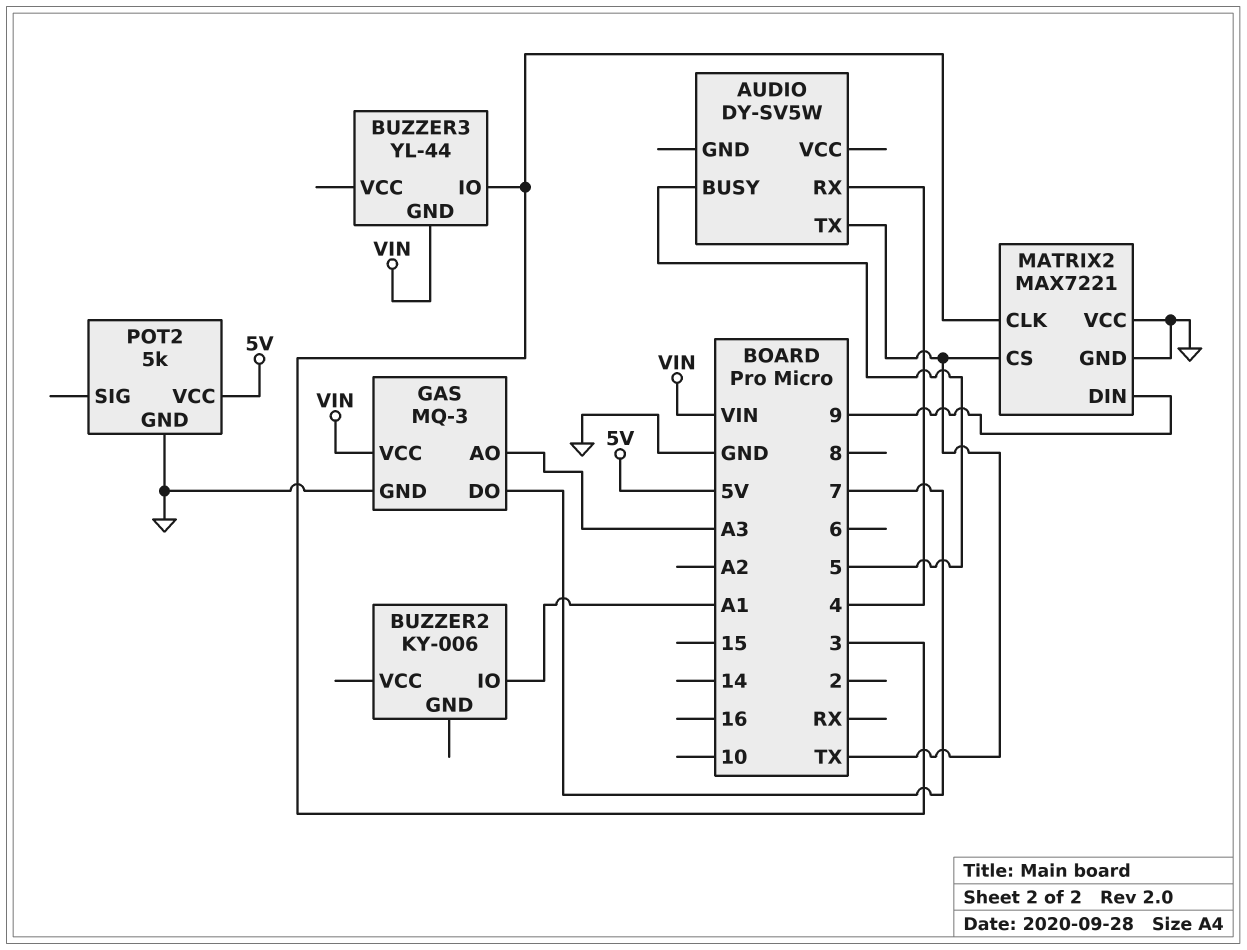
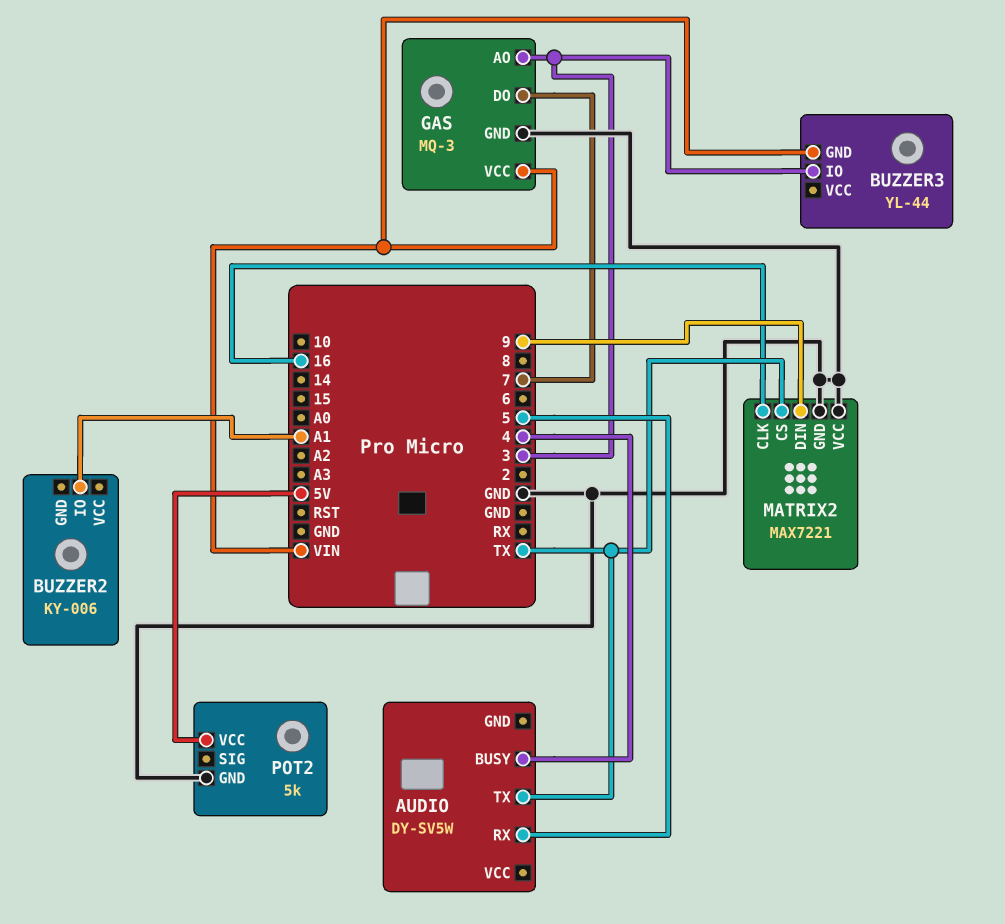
AUDIO pin BUSY: 5 -> 4
AUDIO pin RX: 4 -> 5
GAS pin AO: A3 -> 3
MATRIX2 pin CLK: 3 -> 16

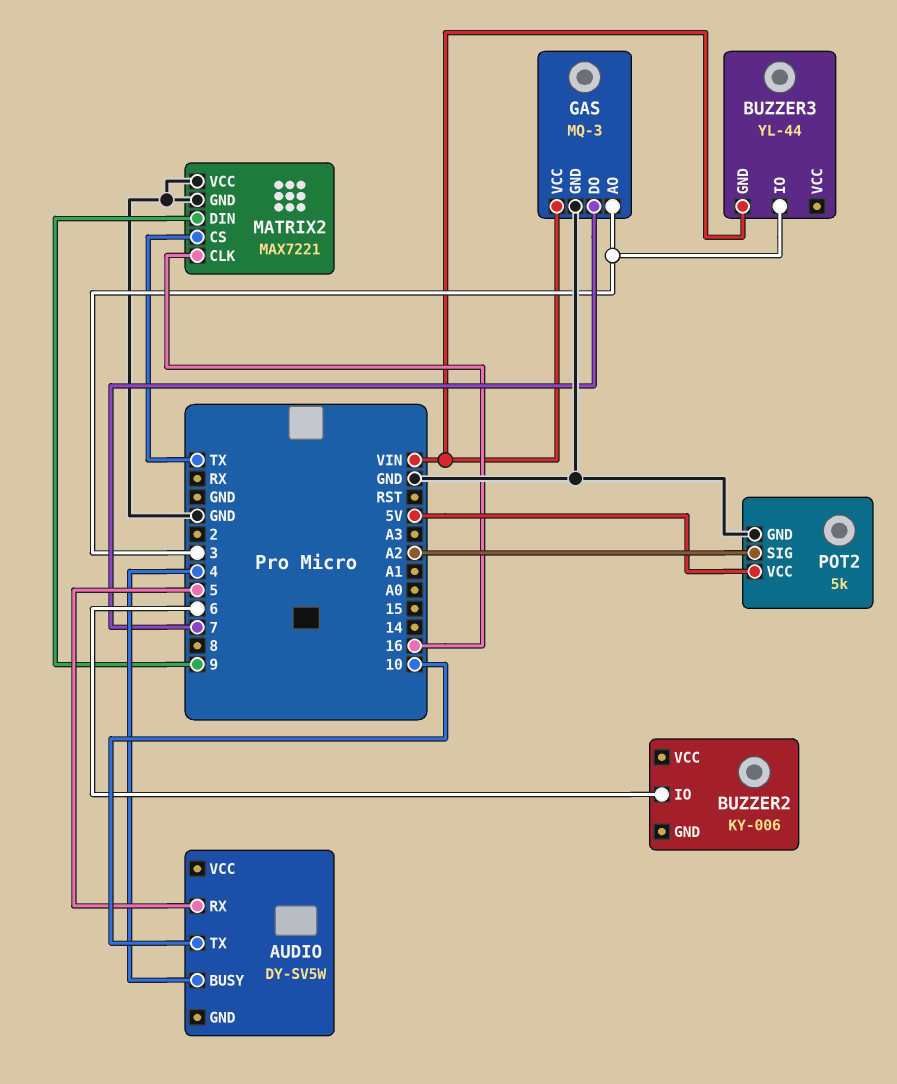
AUDIO pin TX: TX -> 10
BUZZER2 pin IO: A1 -> 6
POT2 pin SIG: none -> A2

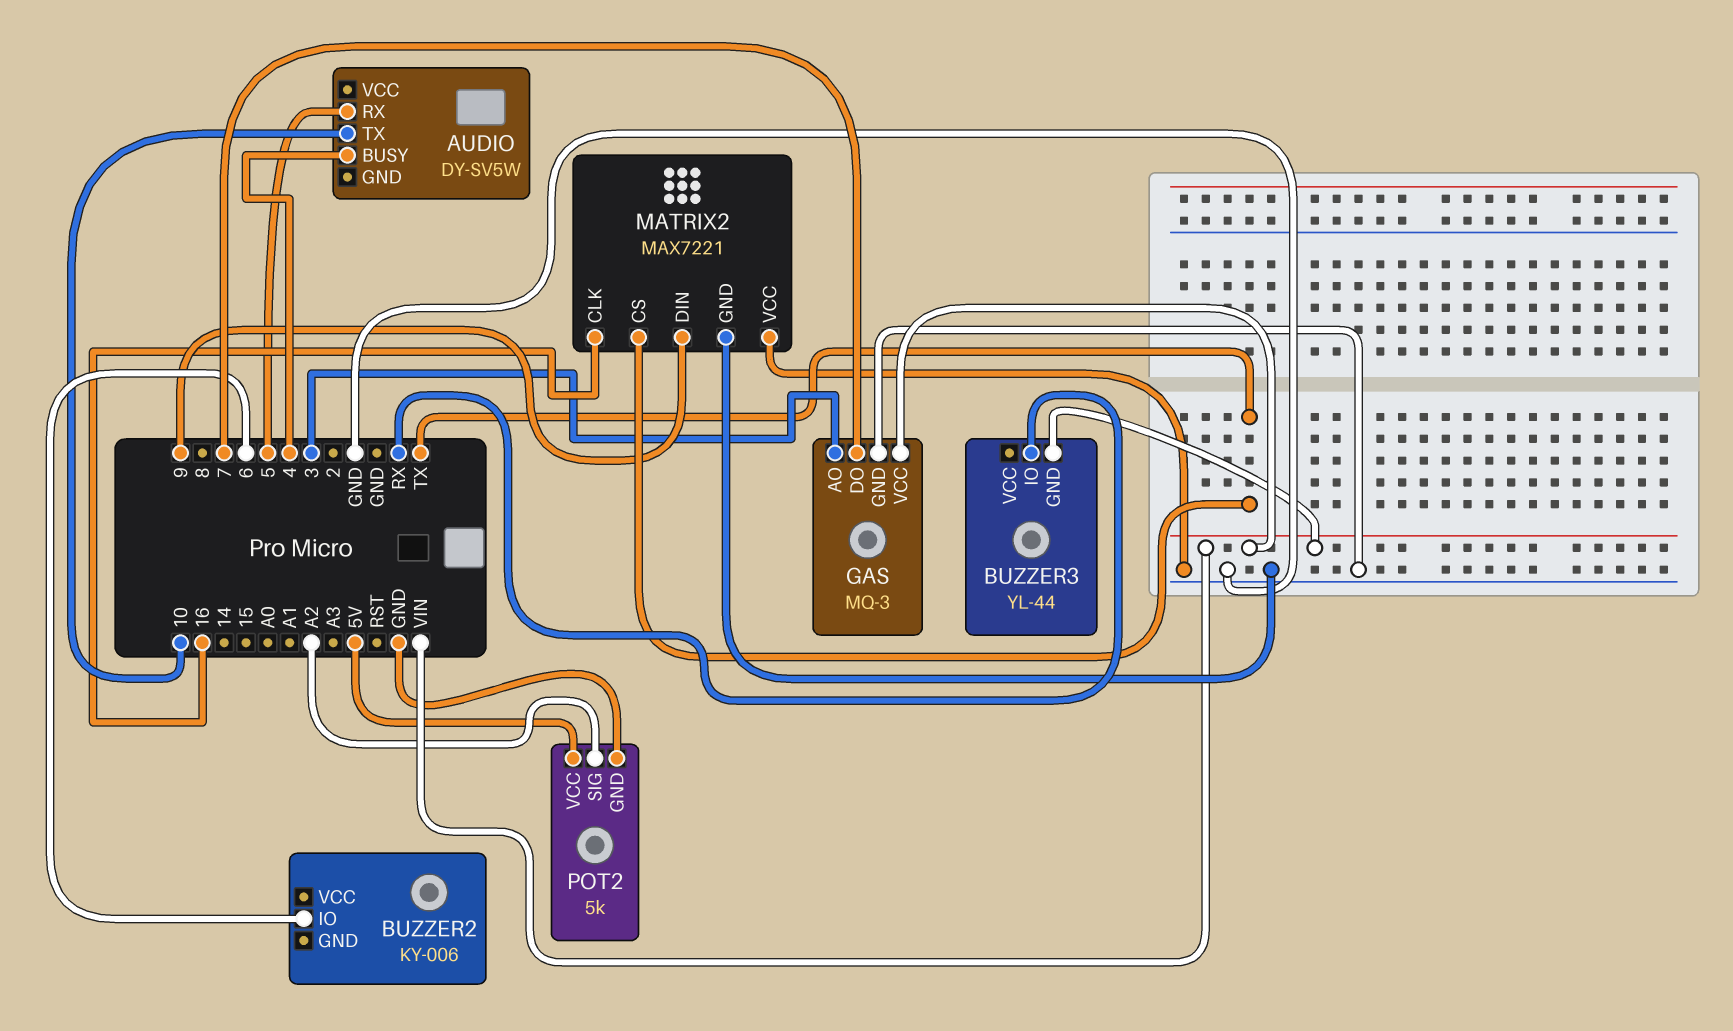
BUZZER3 pin IO: 3 -> RX

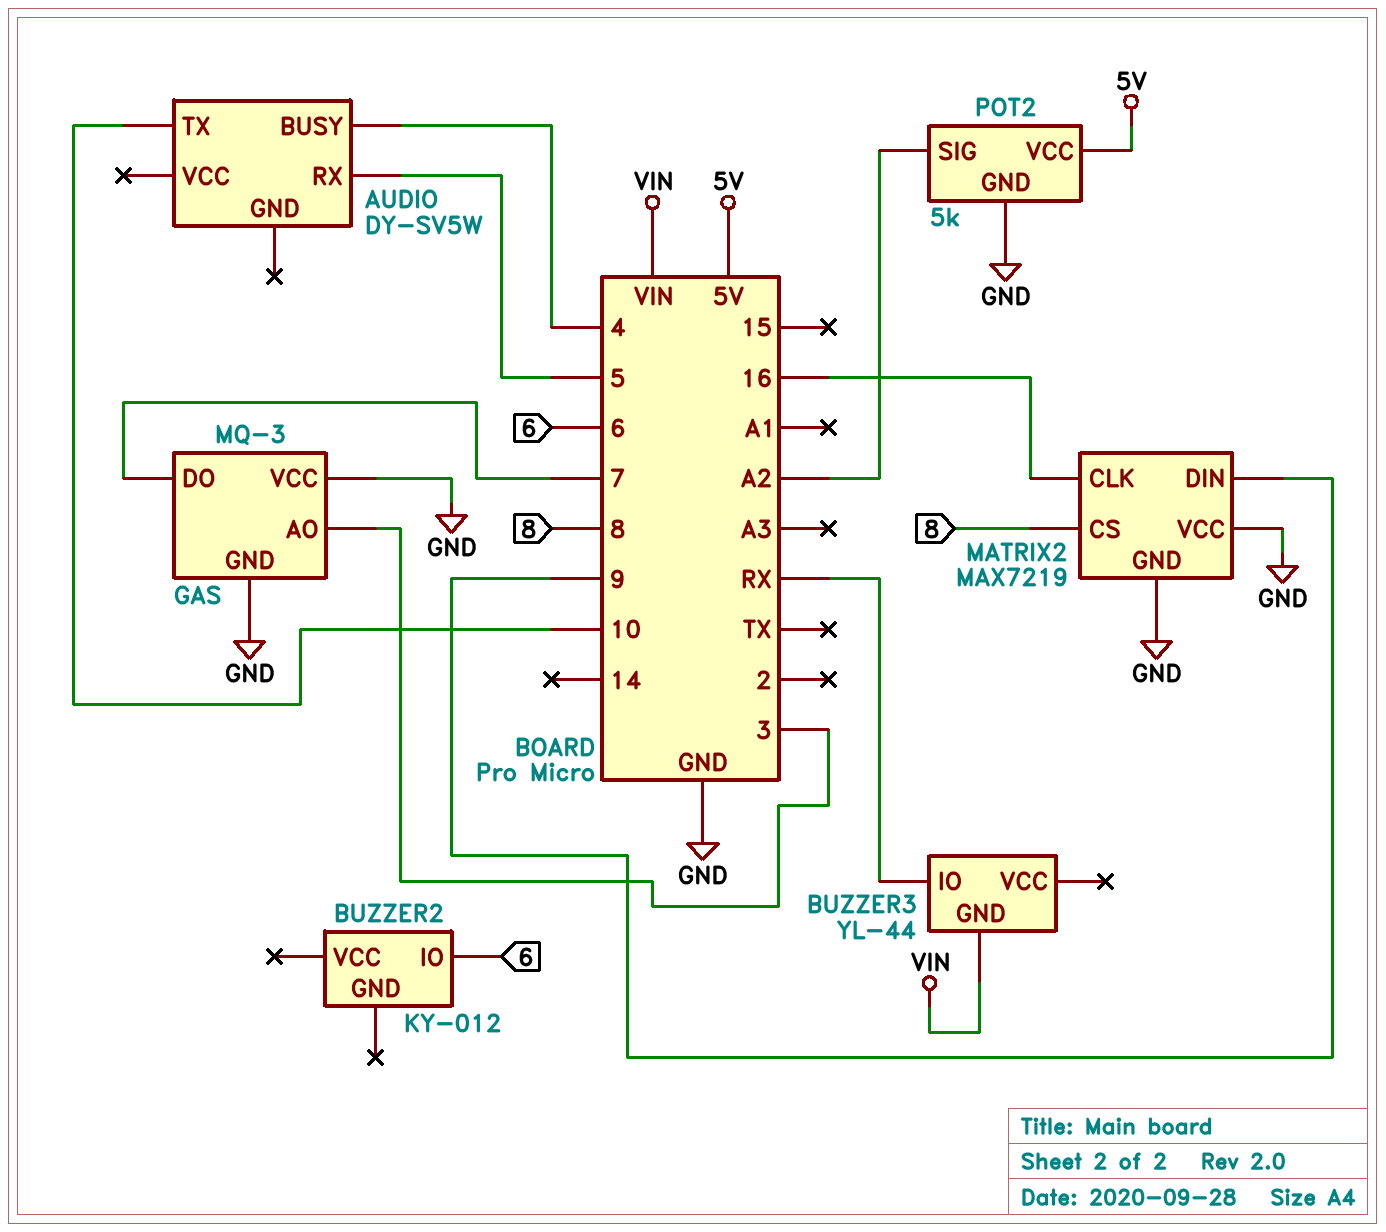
BUZZER2: KY-006 -> KY-012
GAS pin VCC: VIN -> GND
MATRIX2: MAX7221 -> MAX7219
MATRIX2 pin CS: TX -> 8

